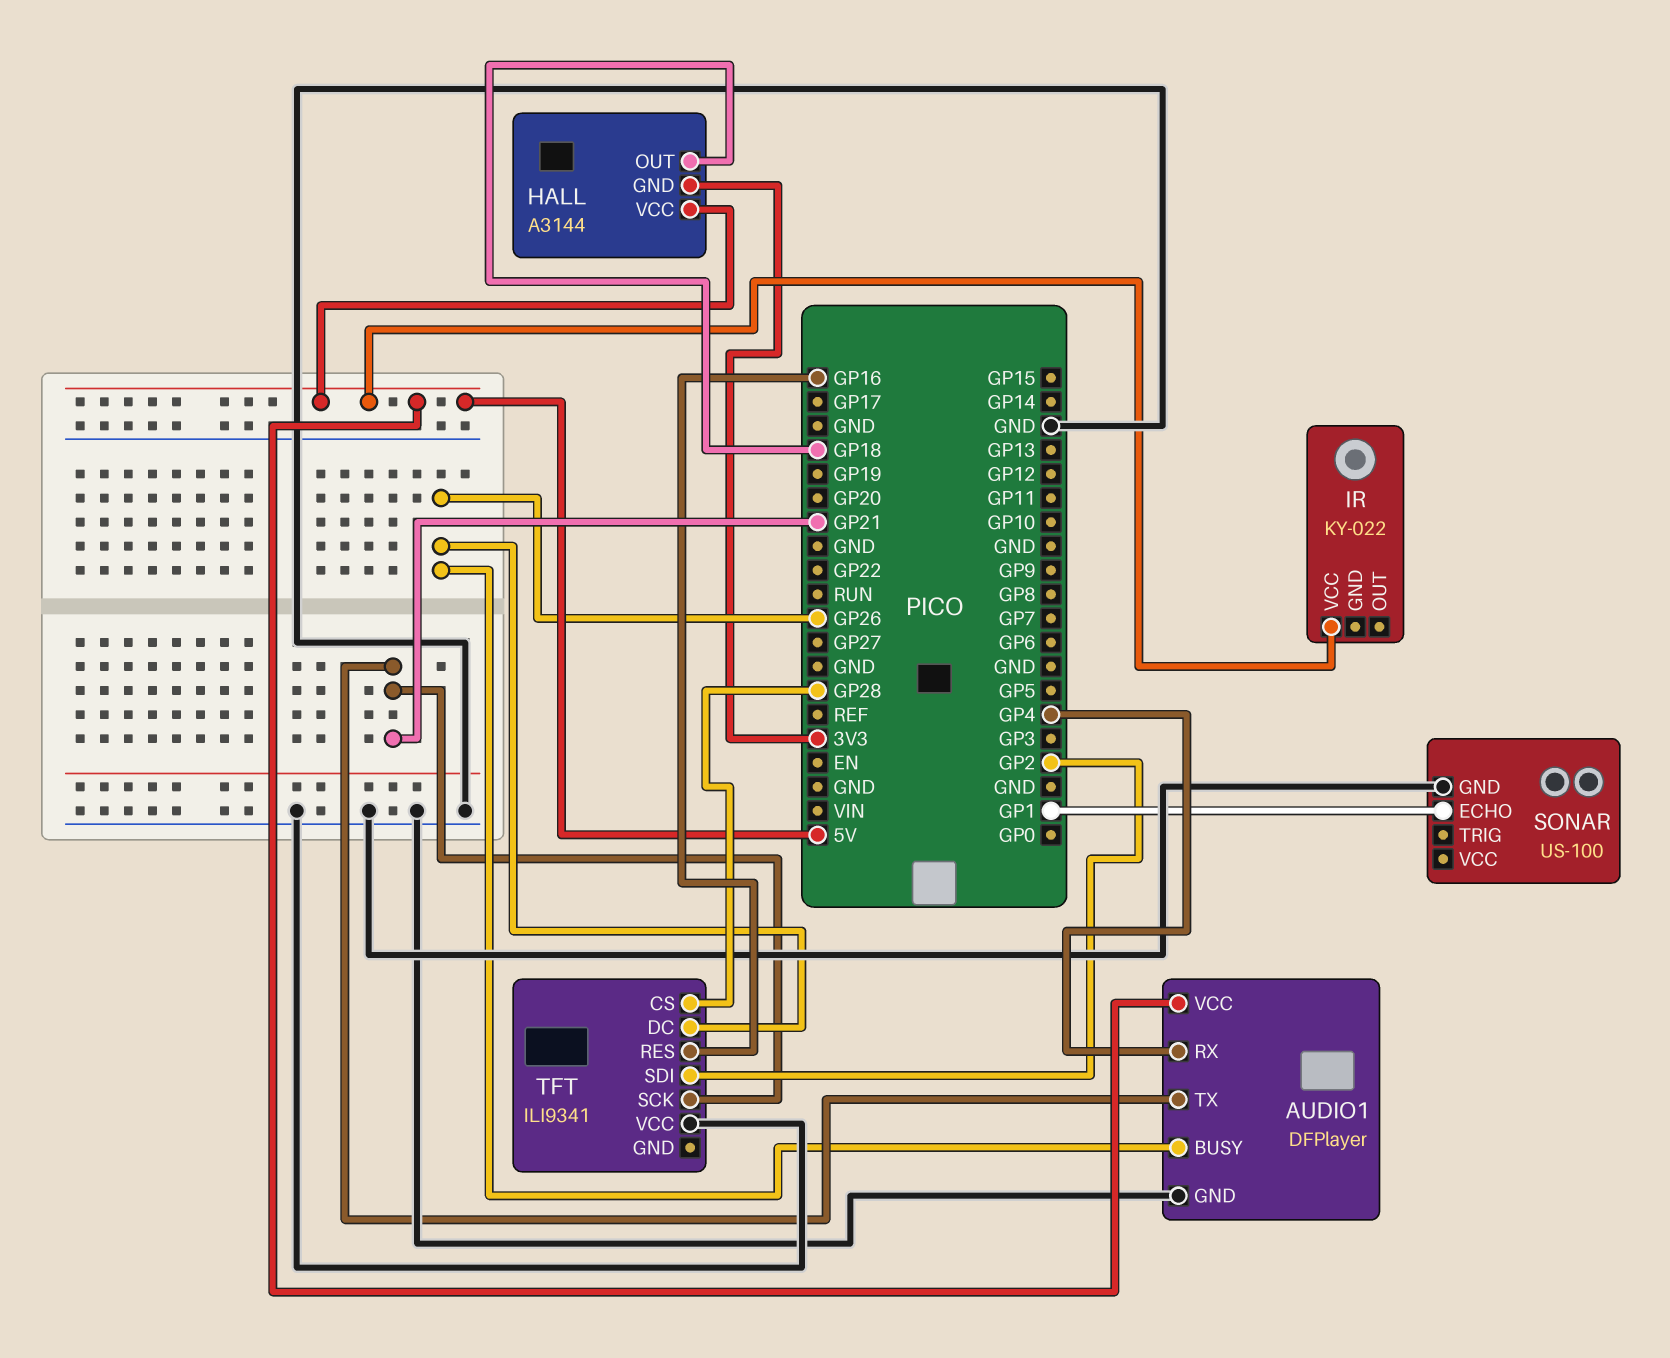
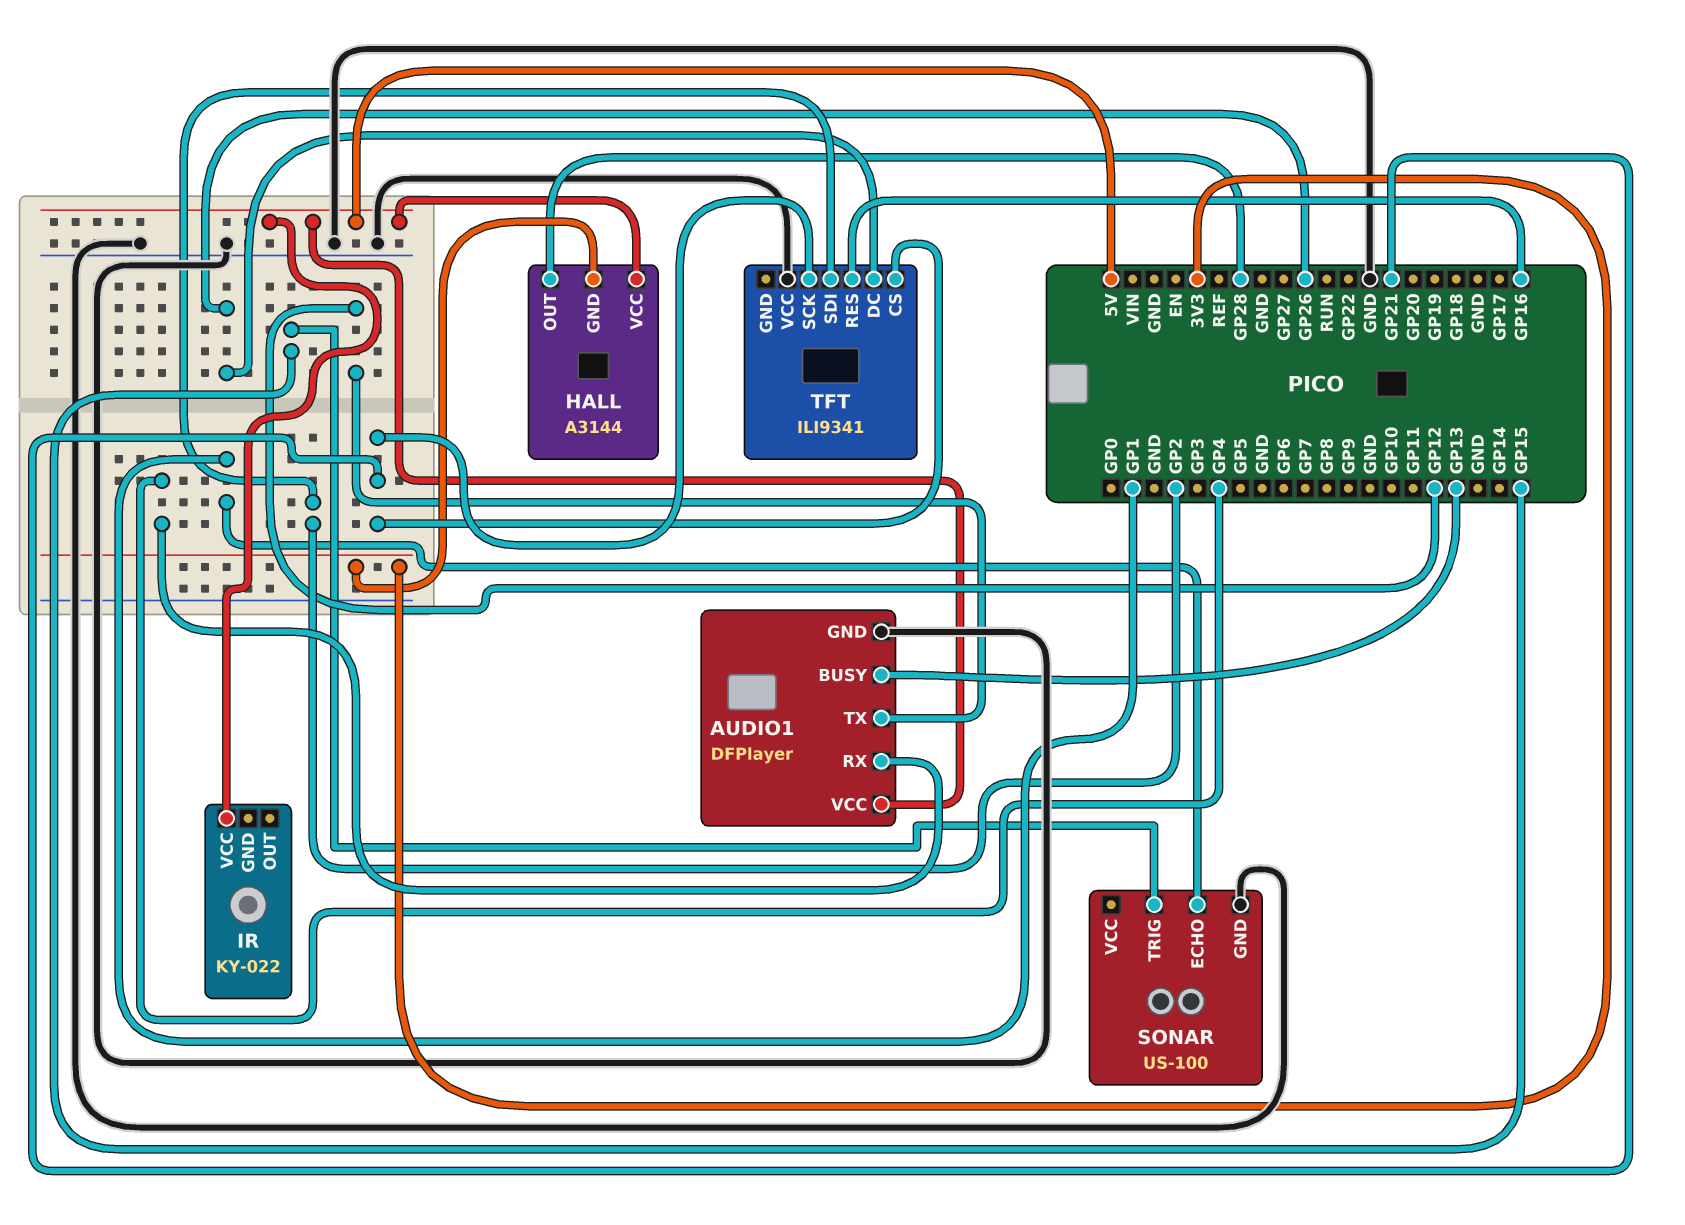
AUDIO1 pin BUSY: GP26 -> GP13
AUDIO1 pin TX: GP21 -> GP12
HALL pin OUT: GP18 -> GP28
SONAR pin TRIG: none -> GP15
TFT pin CS: GP28 -> GP21

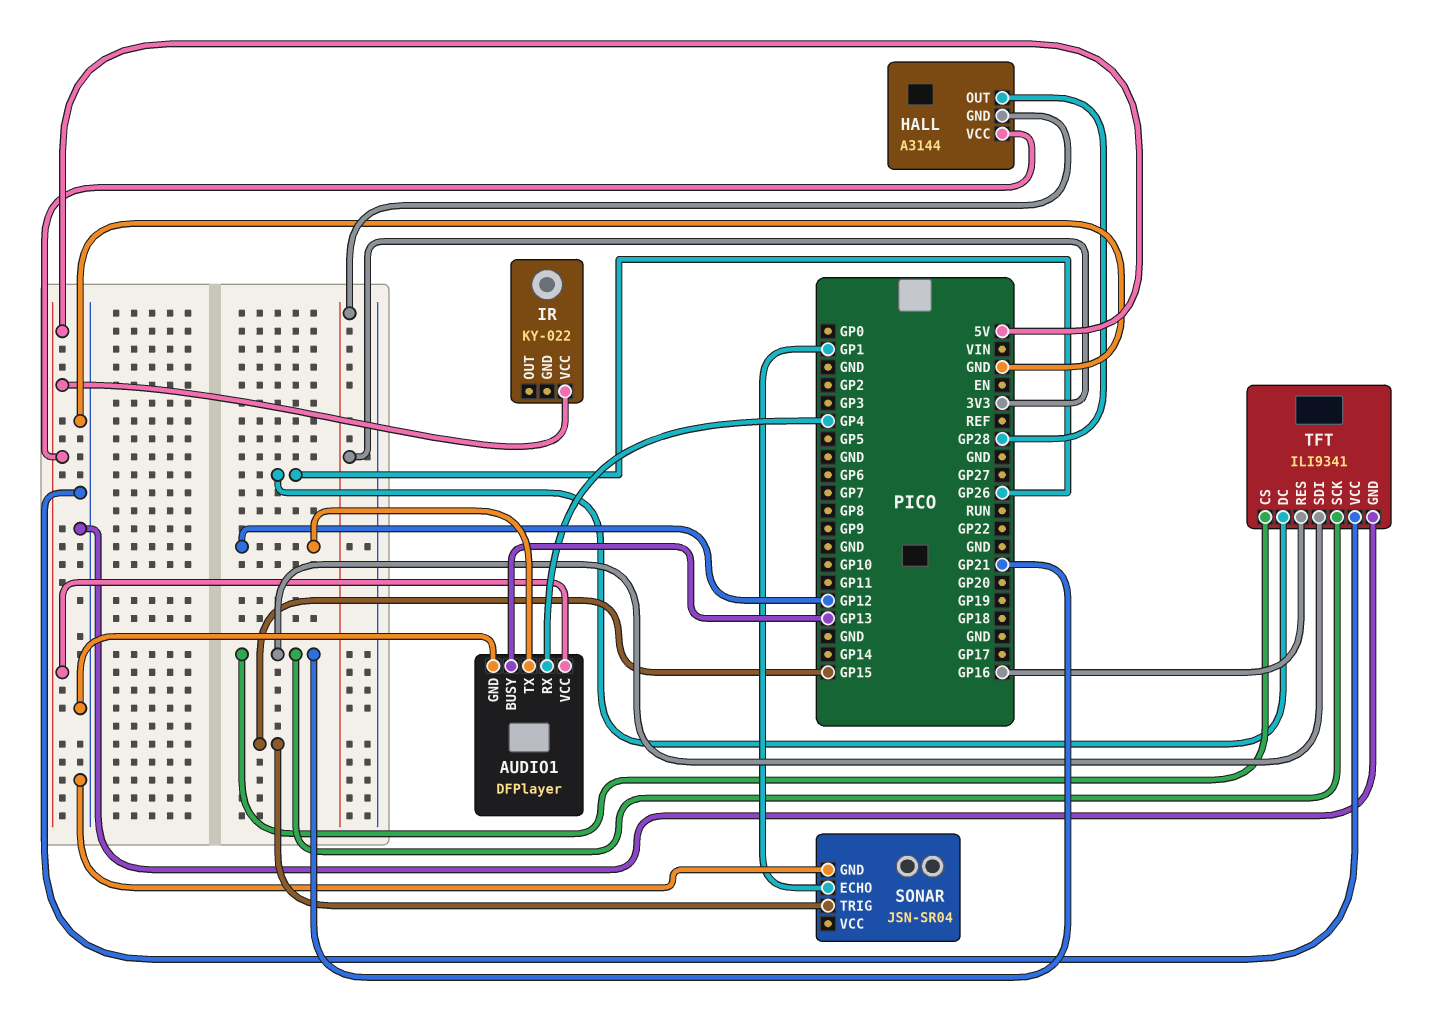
SONAR: US-100 -> JSN-SR04
TFT pin GND: none -> GND
TFT pin SDI: GP2 -> GP21

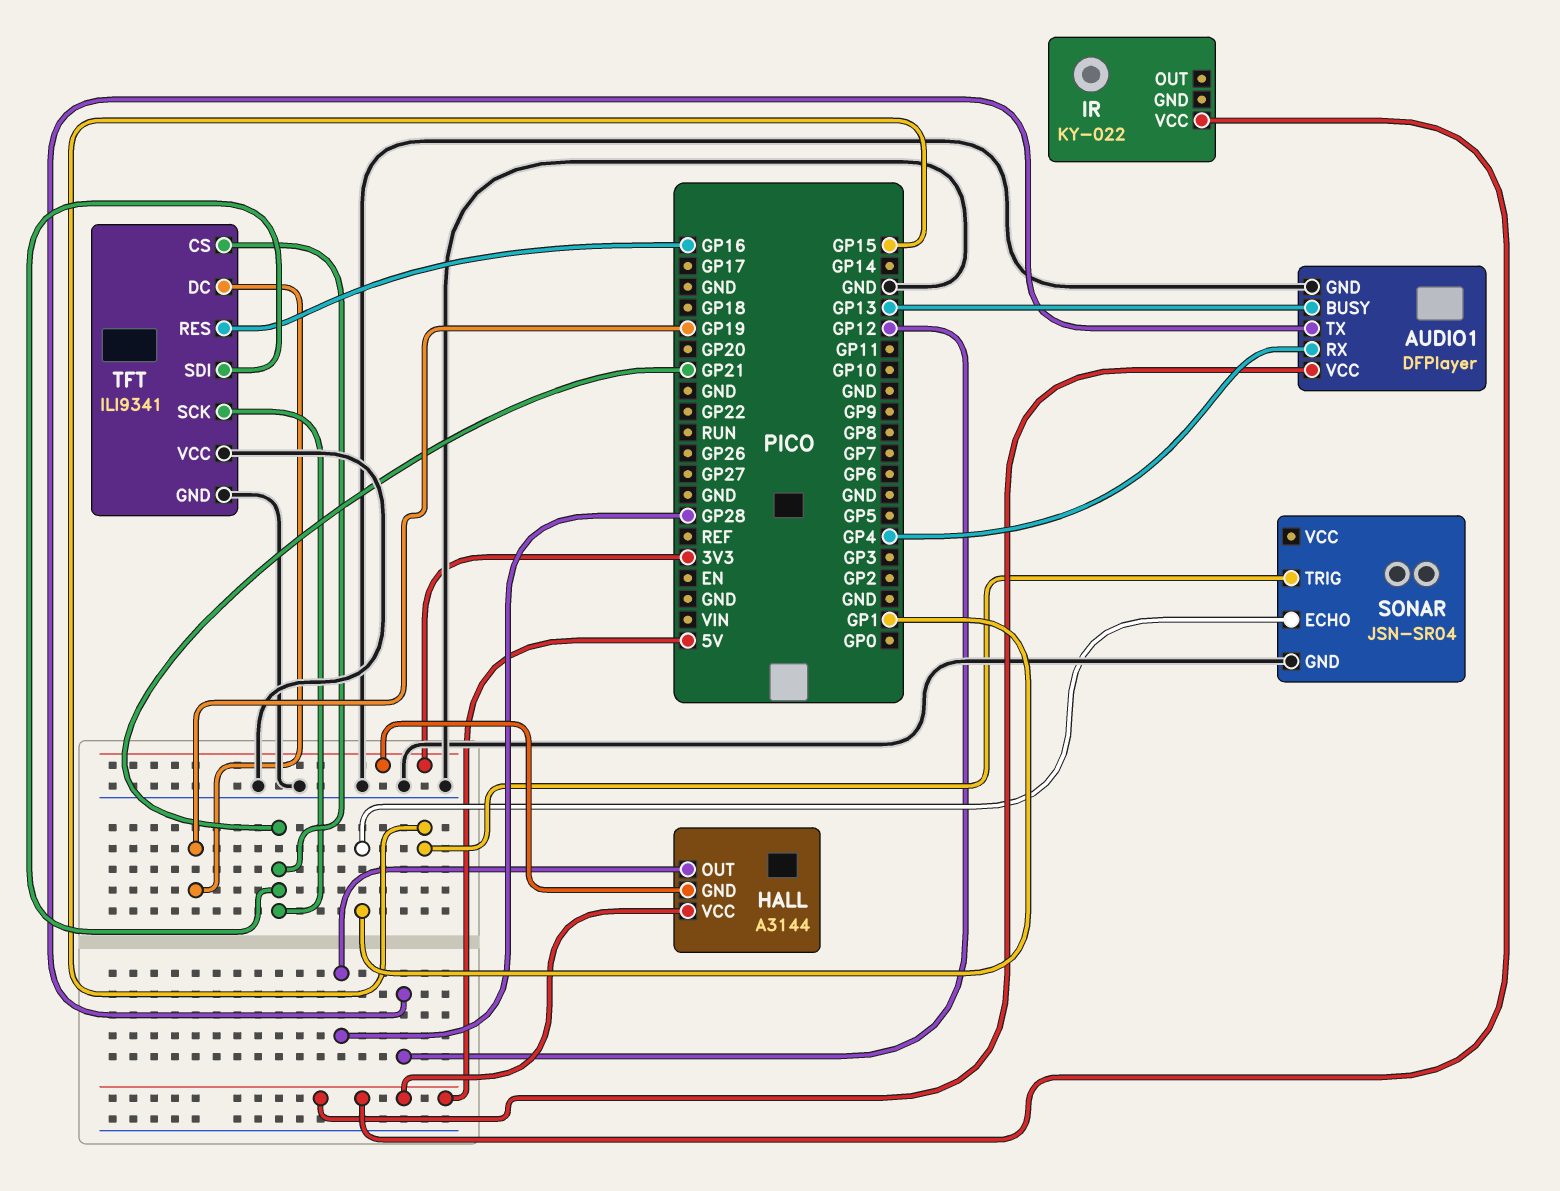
TFT pin DC: GP26 -> GP19

